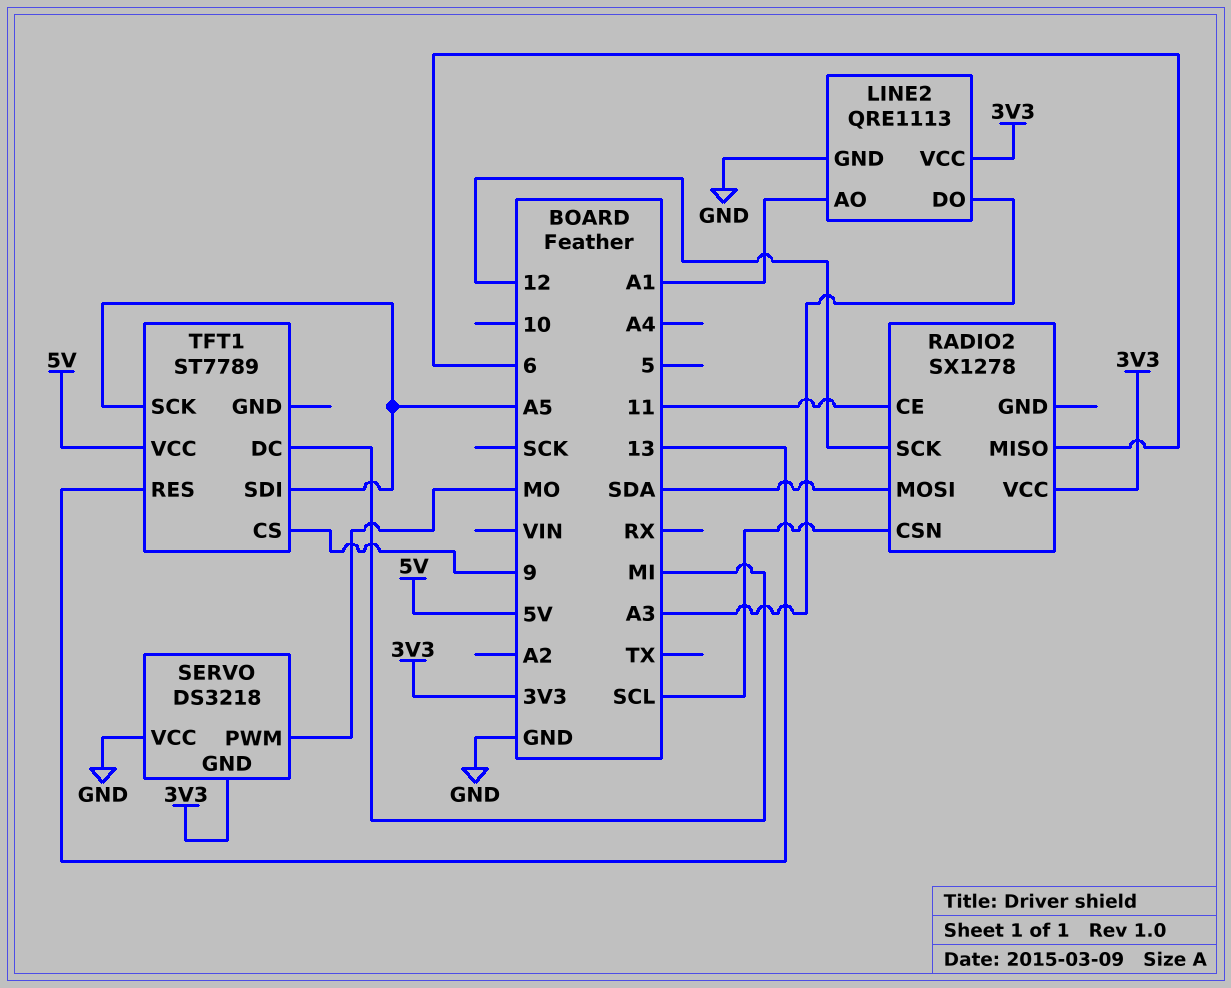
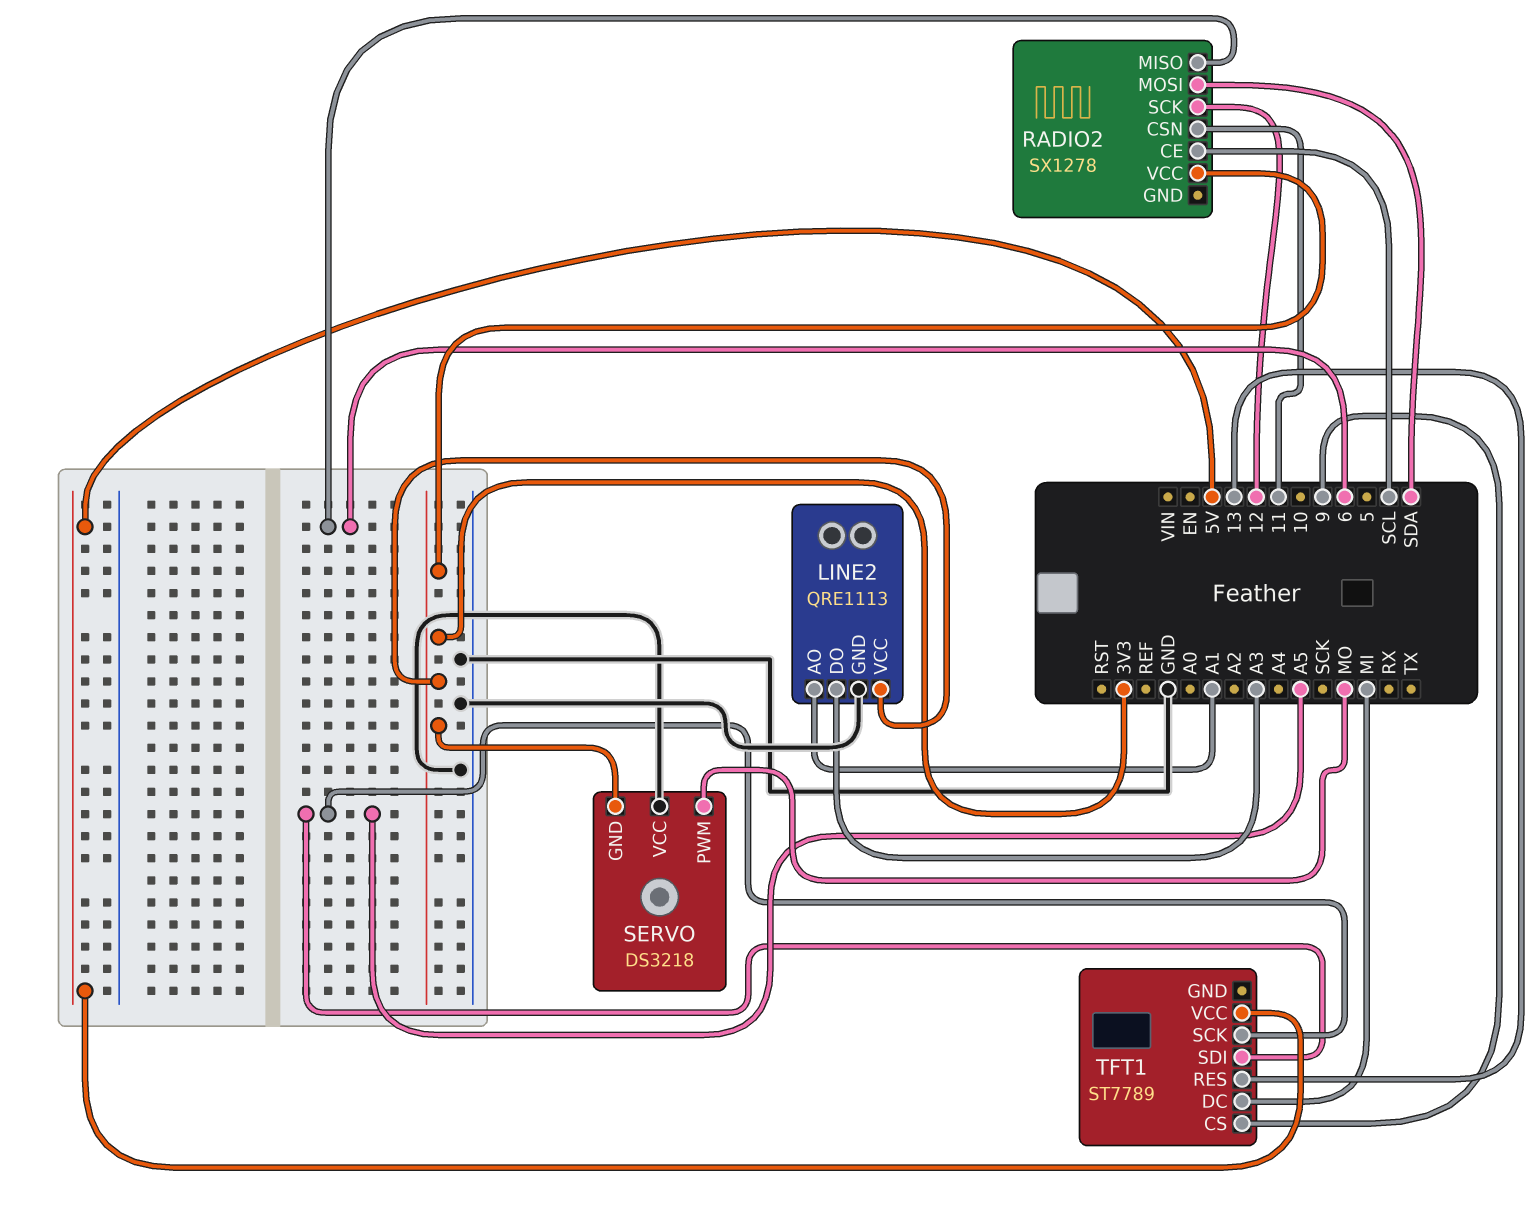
RADIO2 pin CE: 11 -> SCL
RADIO2 pin CSN: SCL -> 11

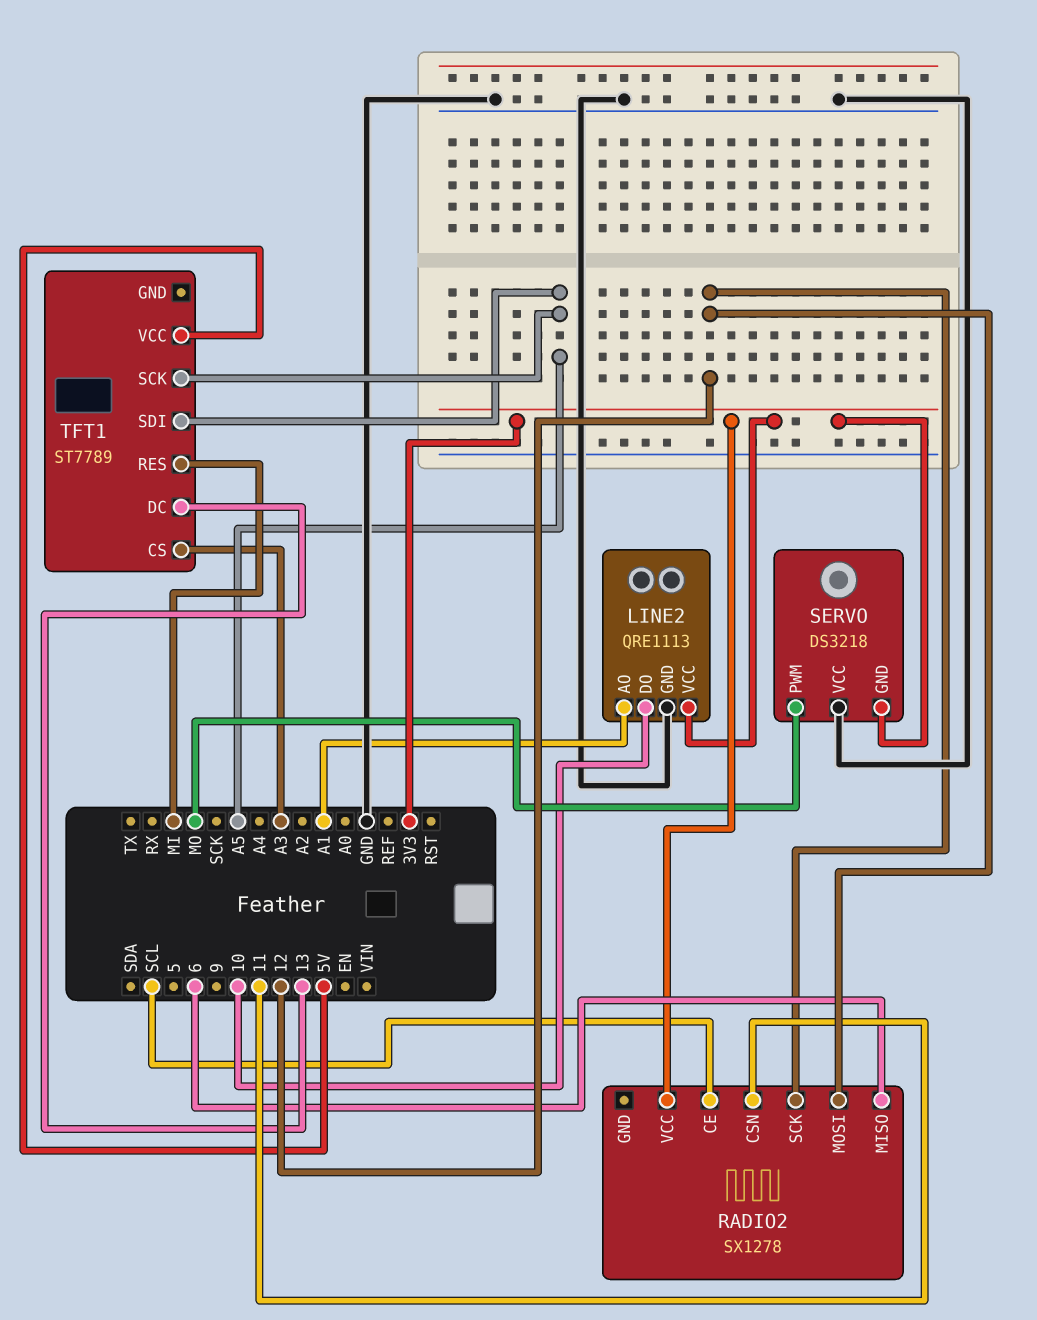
LINE2 pin DO: A3 -> 10
RADIO2 pin MOSI: SDA -> 12
TFT1 pin CS: 9 -> A3
TFT1 pin DC: MI -> 13
TFT1 pin RES: 13 -> MI

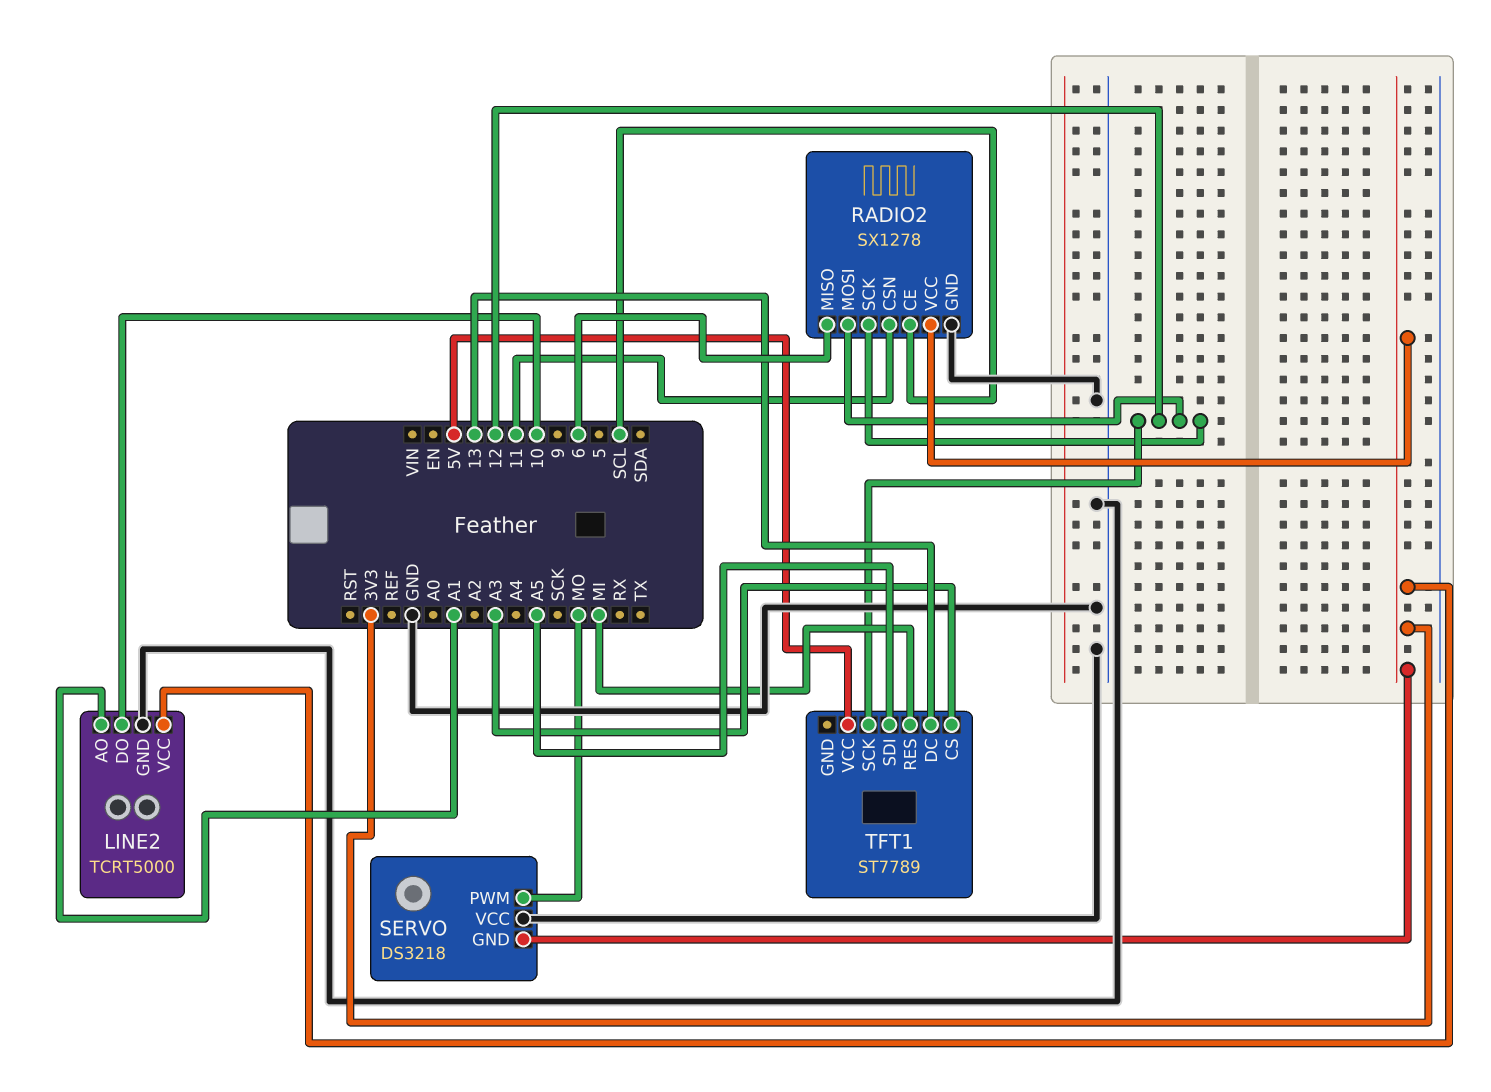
LINE2: QRE1113 -> TCRT5000
RADIO2 pin GND: none -> GND
TFT1 pin SCK: A5 -> 12

